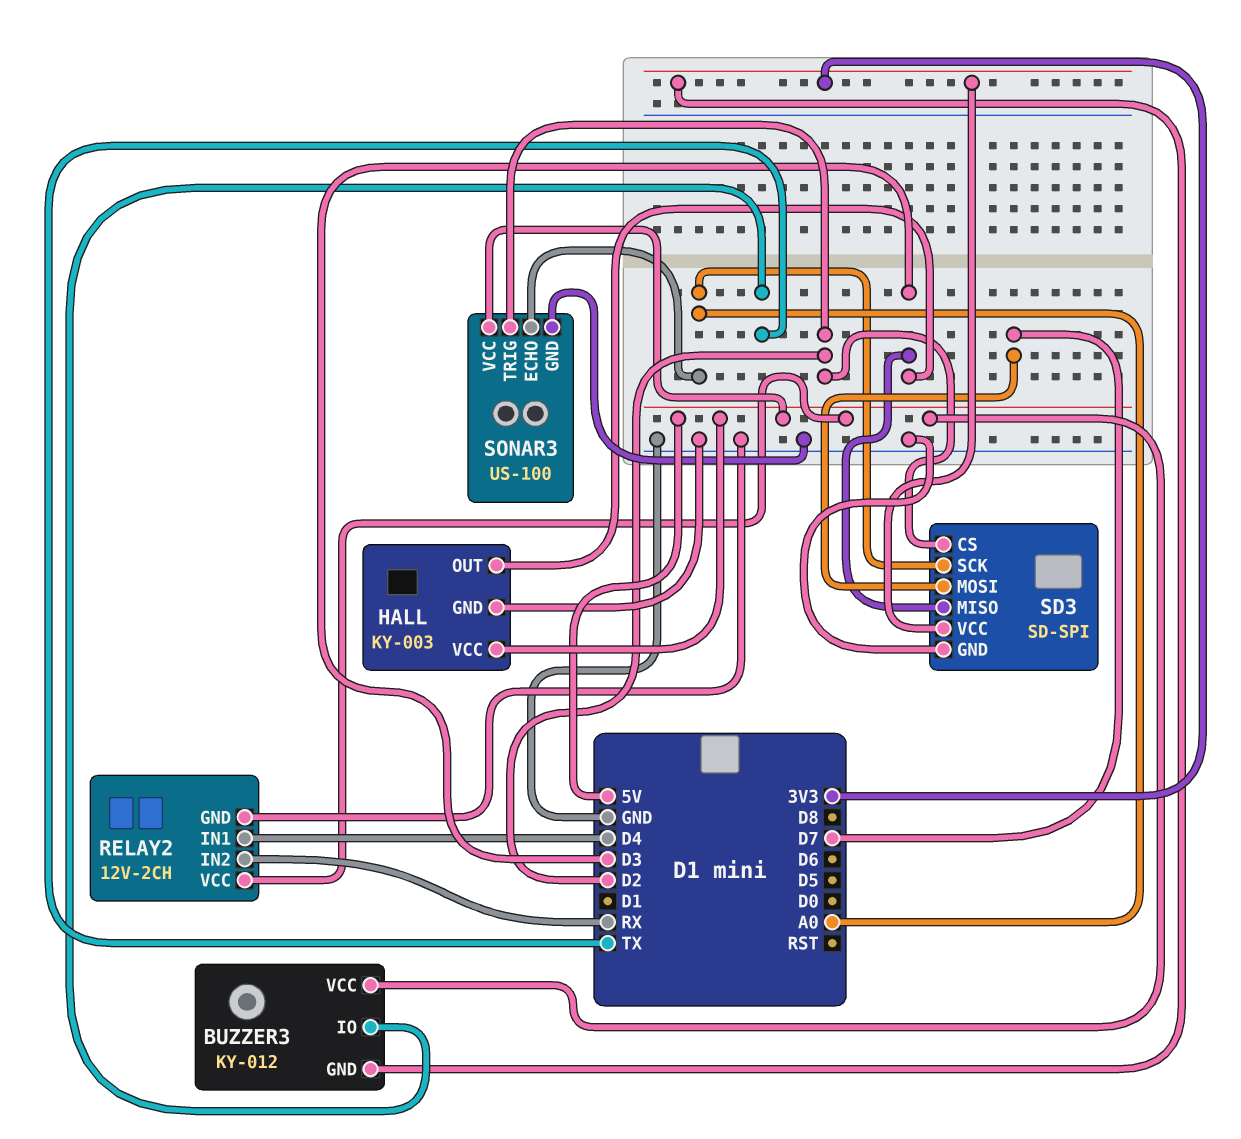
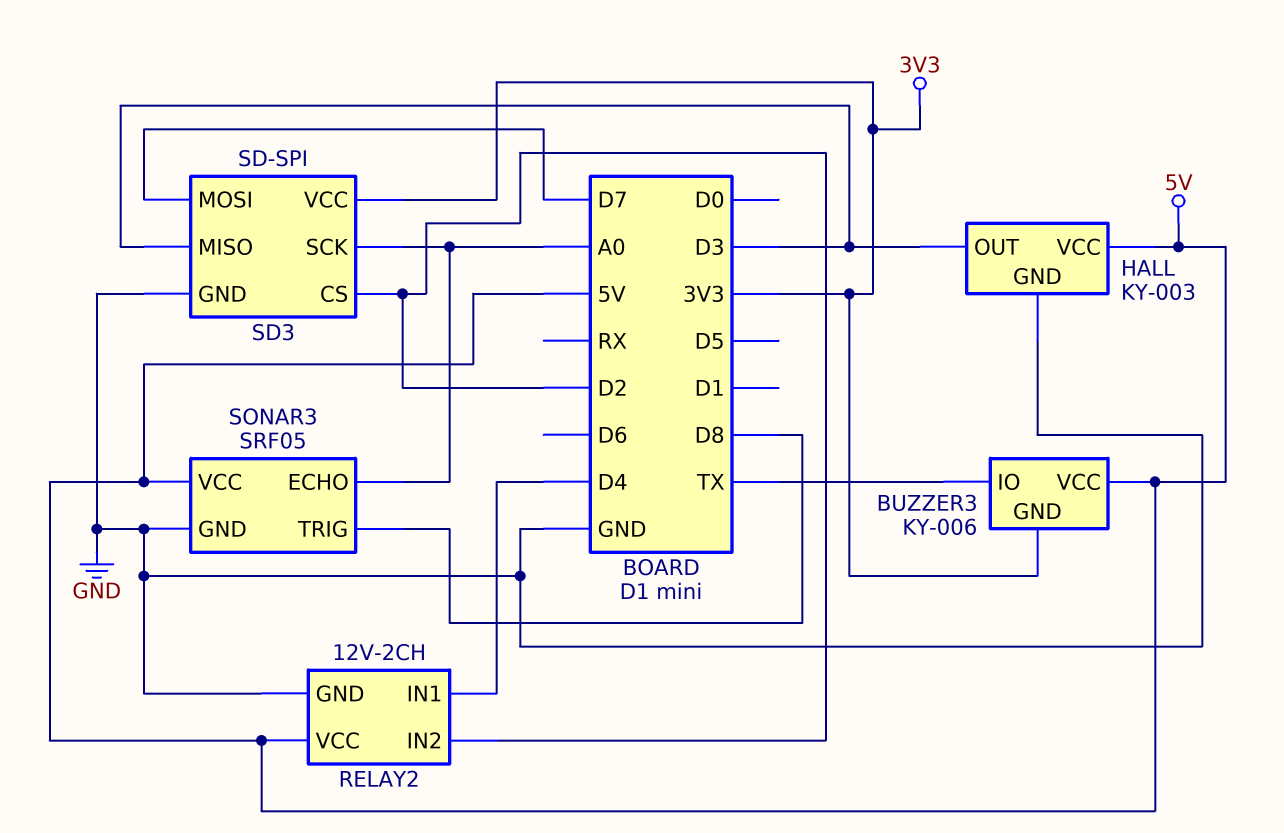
BUZZER3: KY-012 -> KY-006
RELAY2 pin IN2: RX -> D2
SONAR3: US-100 -> SRF05
SONAR3 pin TRIG: D2 -> D8

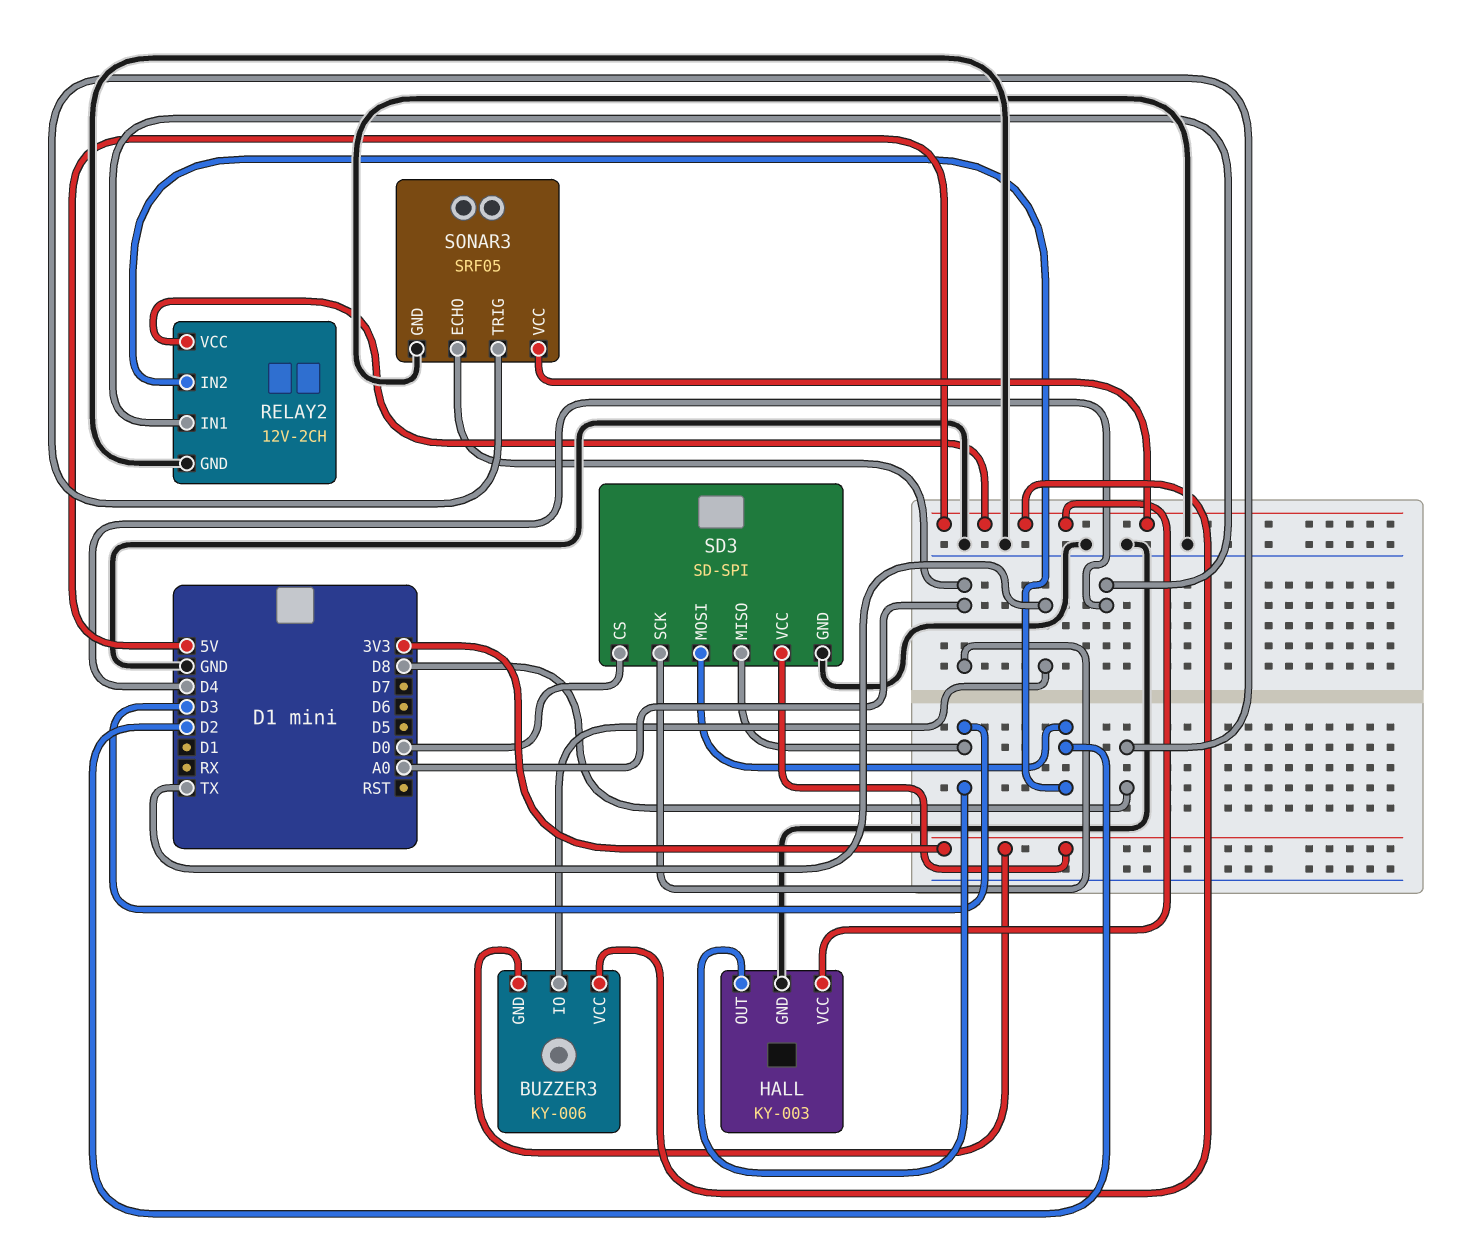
SD3 pin CS: D2 -> D0
SD3 pin MOSI: D7 -> D2

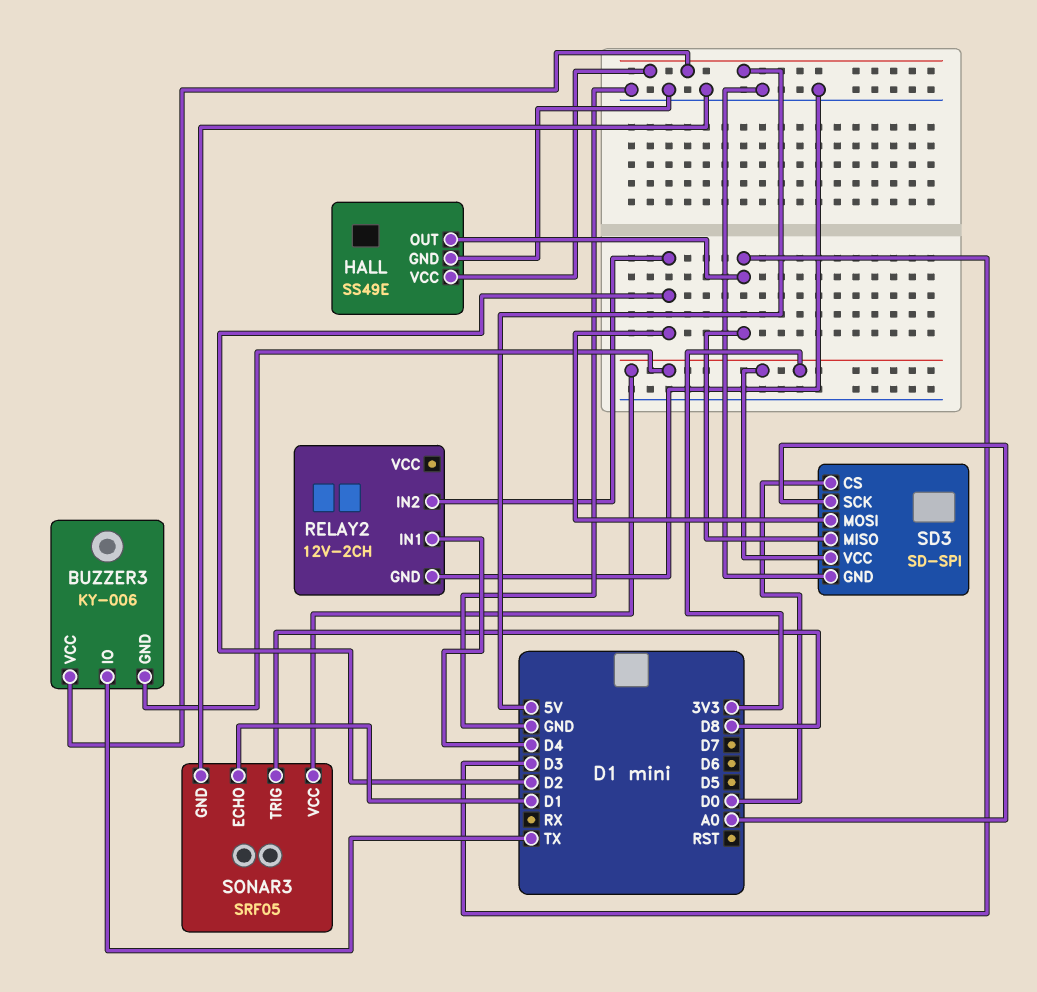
HALL: KY-003 -> SS49E
RELAY2 pin VCC: 5V -> none
SONAR3 pin ECHO: A0 -> D1
SONAR3 pin VCC: 5V -> 3V3

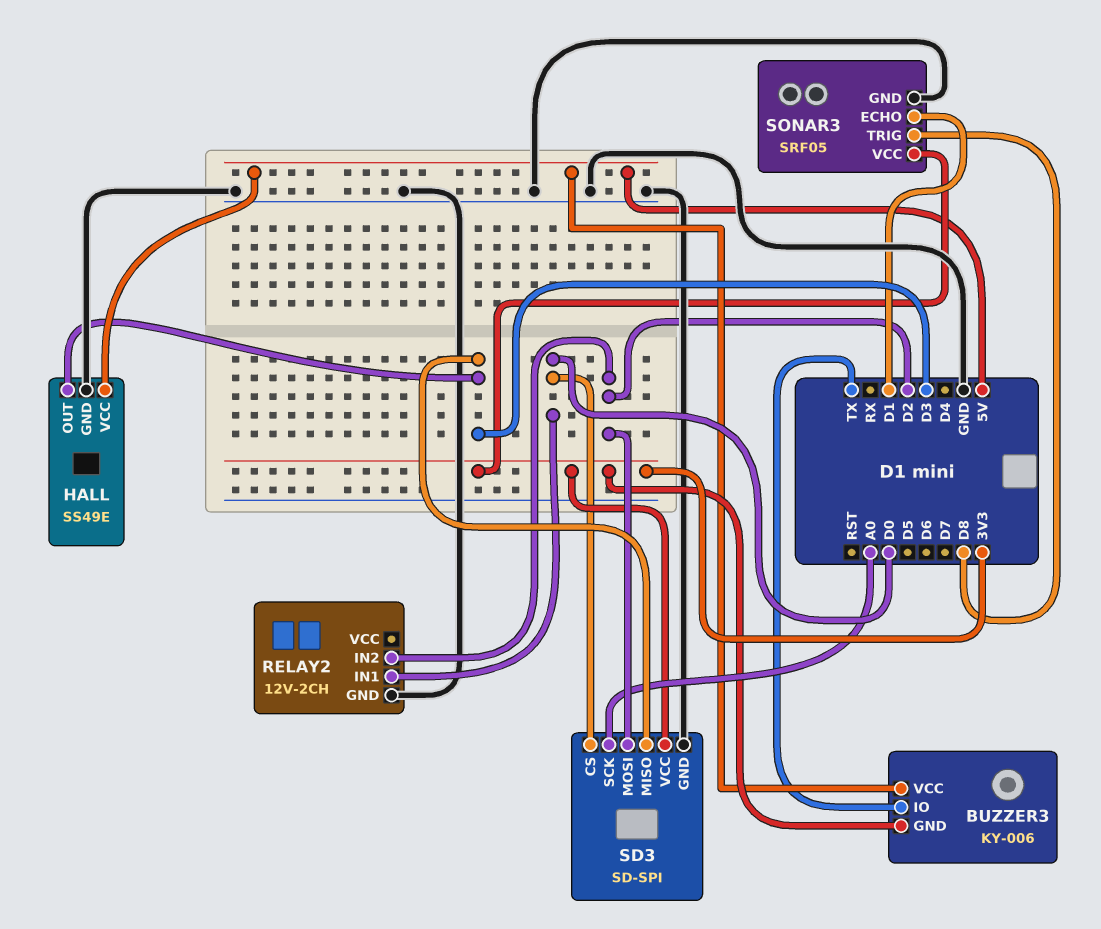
RELAY2 pin IN1: D4 -> D0

